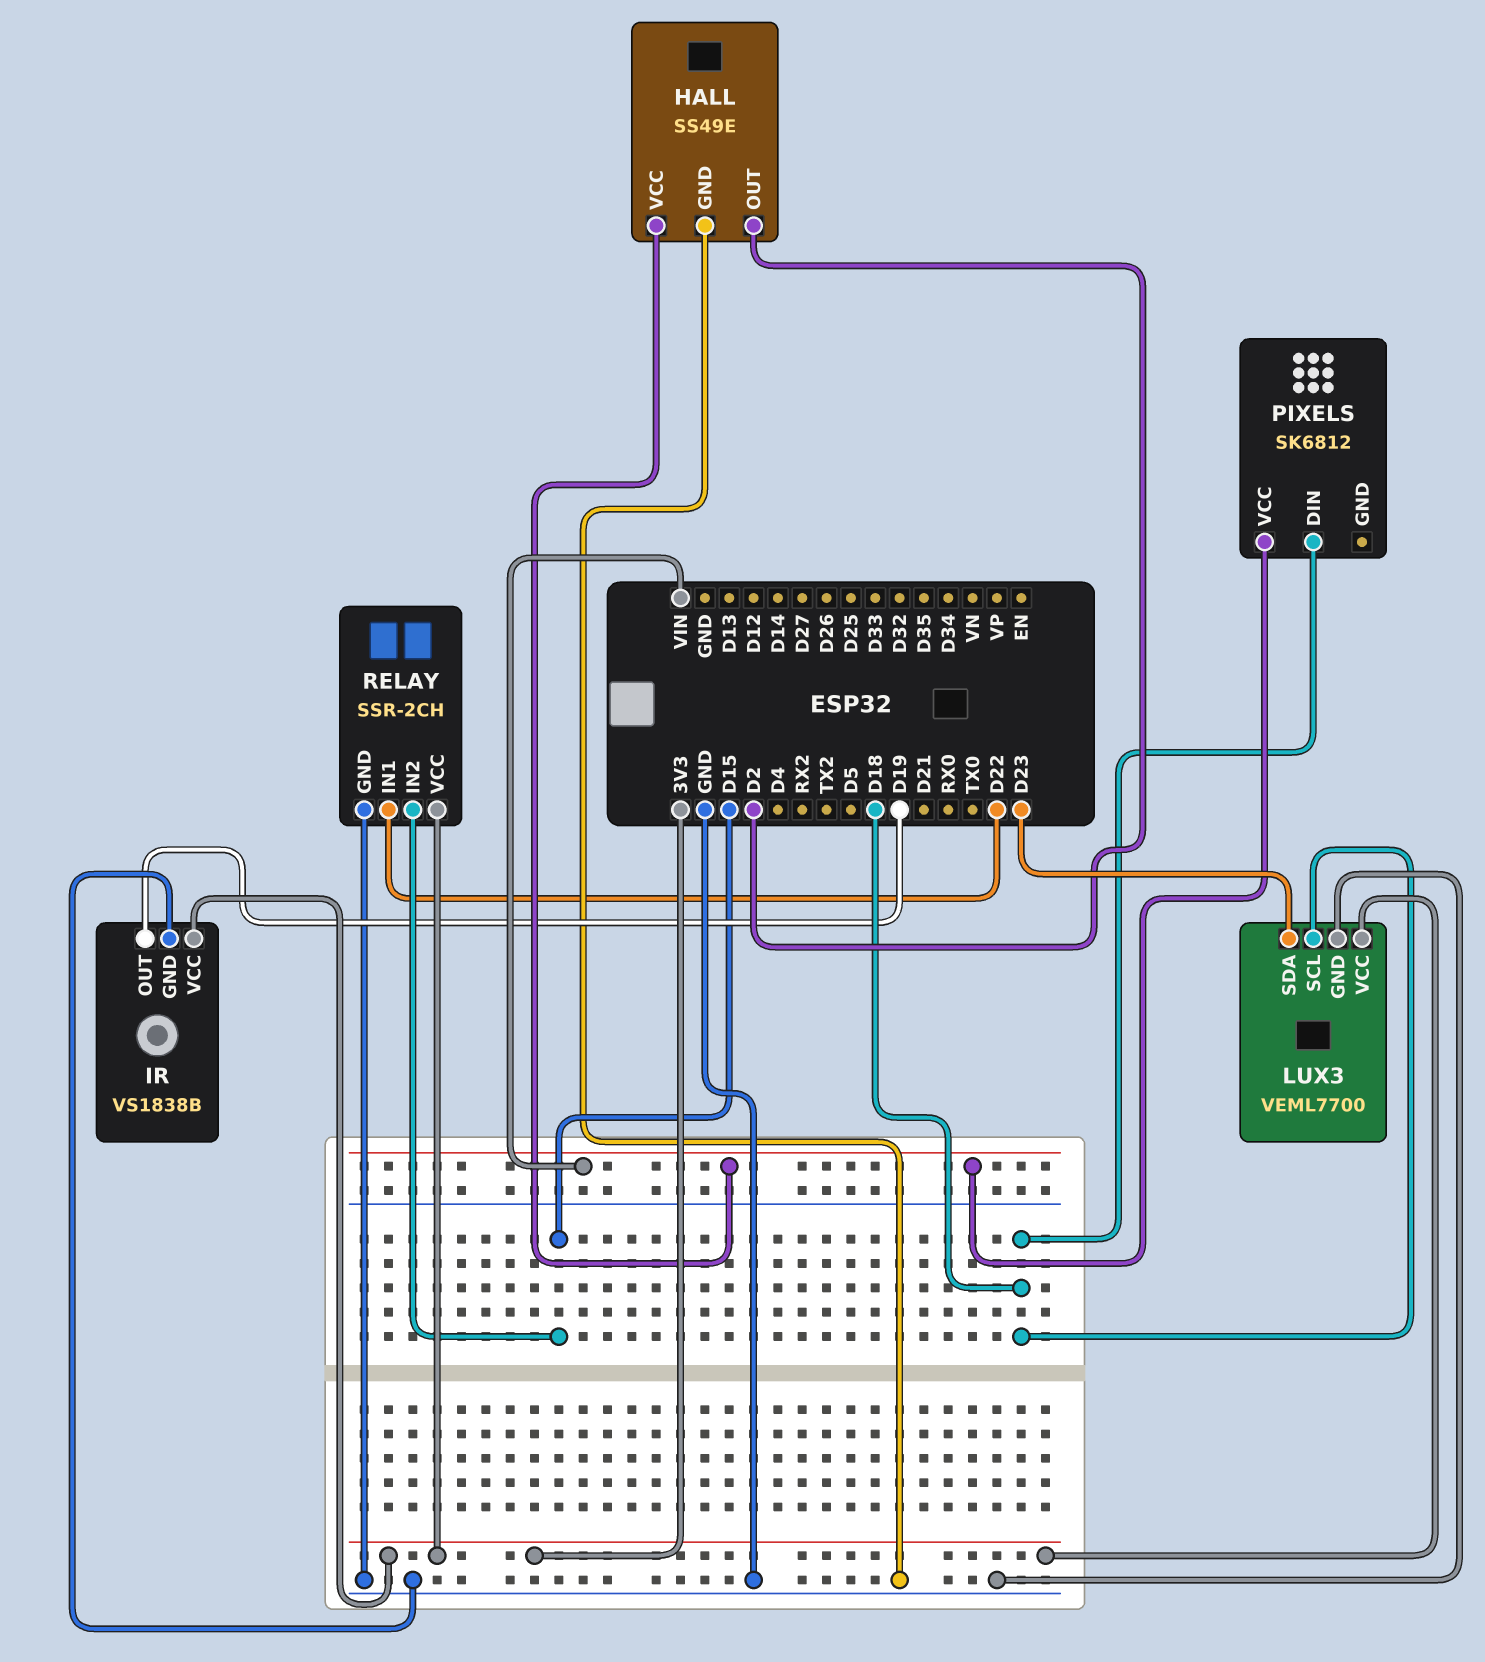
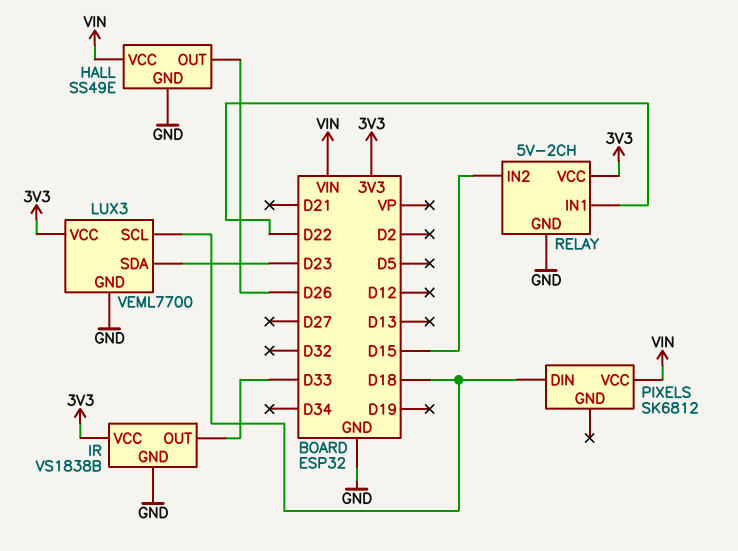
HALL pin OUT: D2 -> D26
IR pin OUT: D19 -> D33
RELAY: SSR-2CH -> 5V-2CH

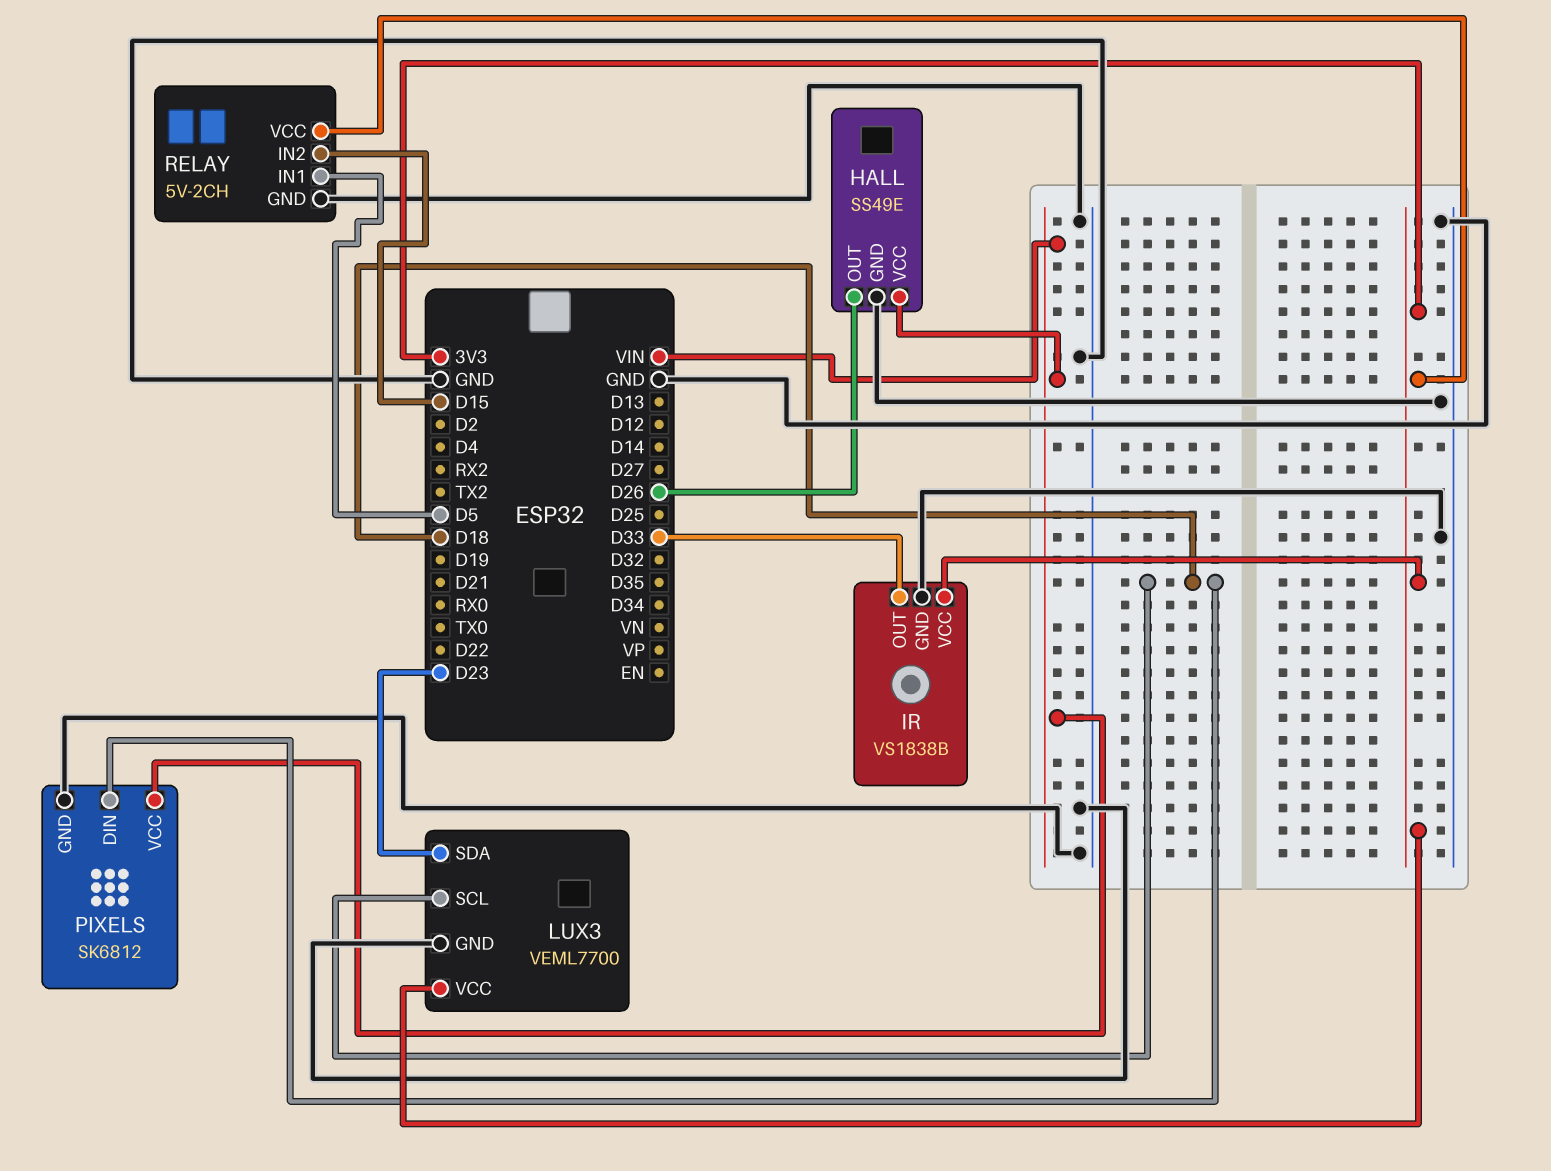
PIXELS pin GND: none -> GND
RELAY pin IN1: D22 -> D5

